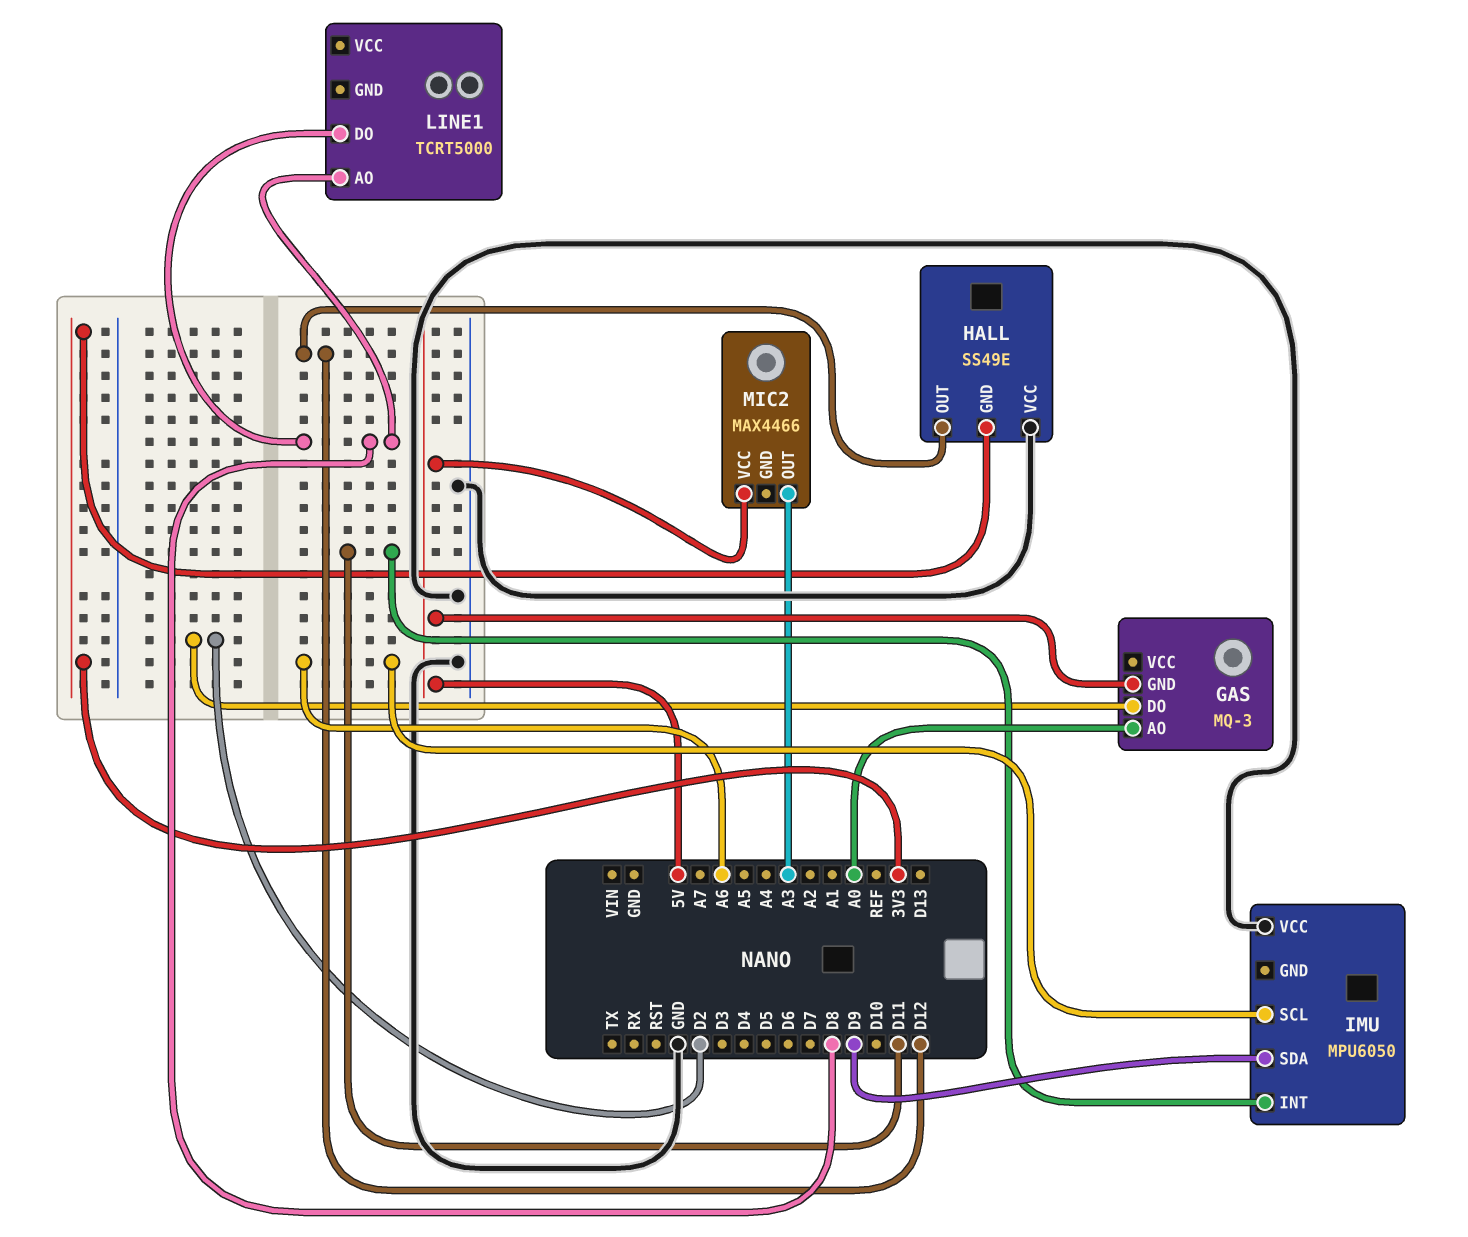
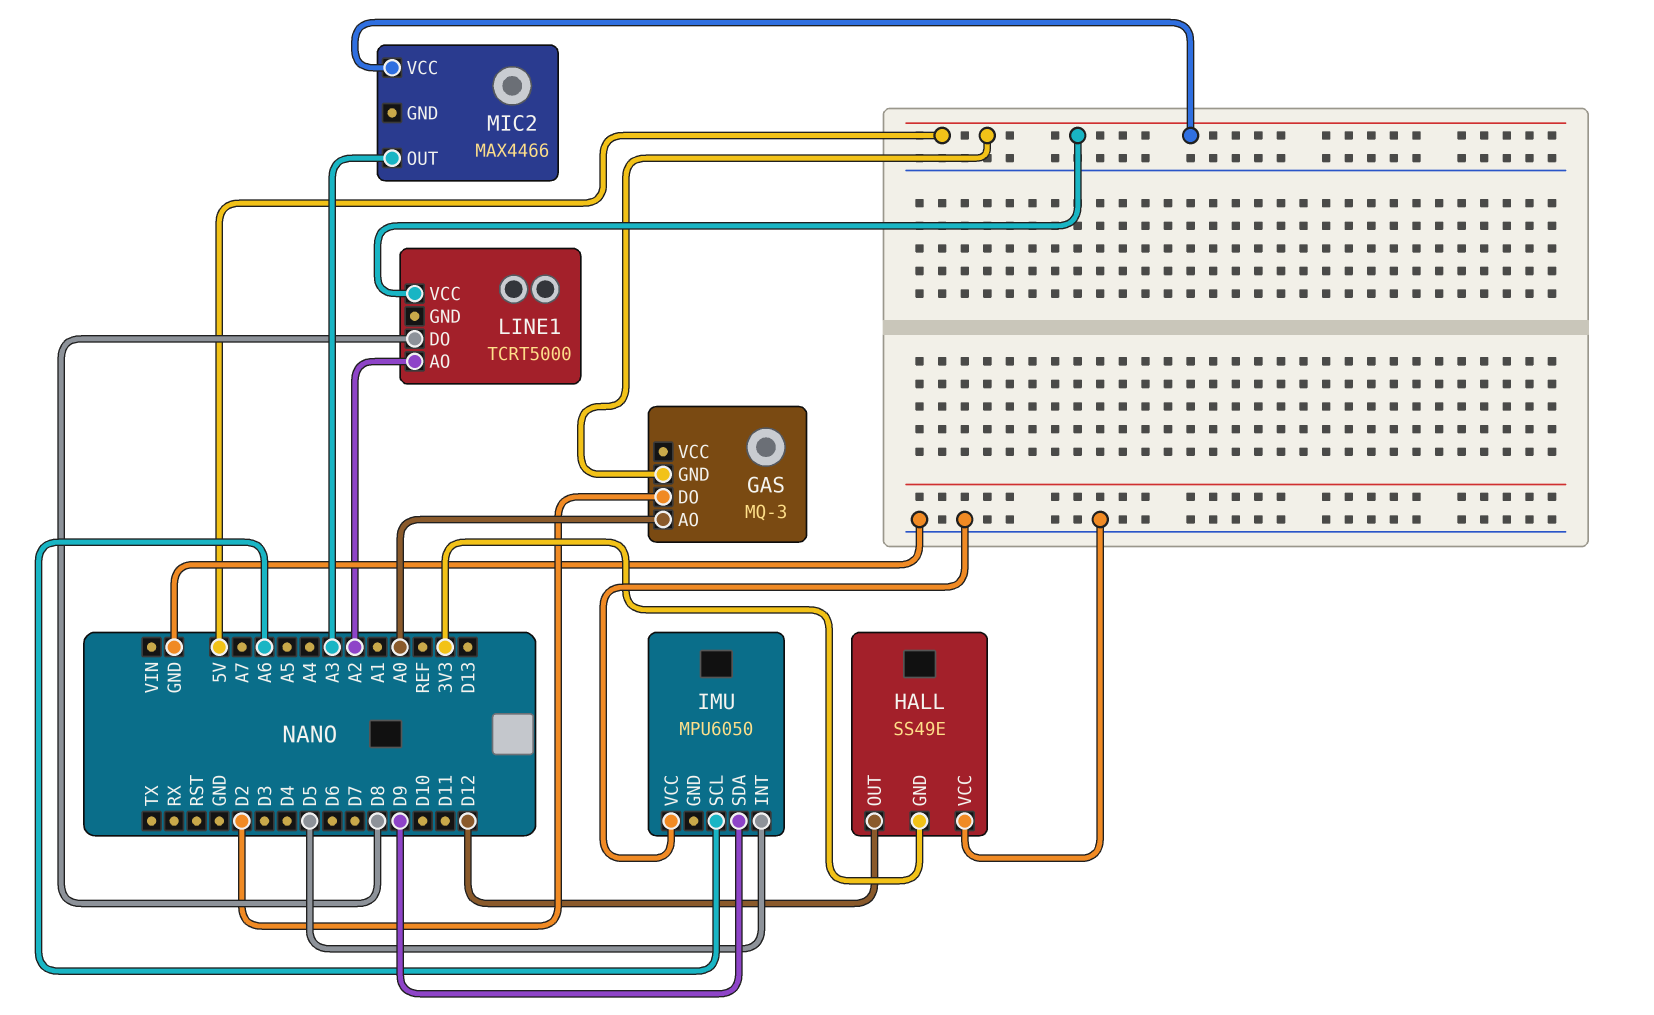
IMU pin INT: D11 -> D5
LINE1 pin AO: D8 -> A2
LINE1 pin VCC: none -> 5V

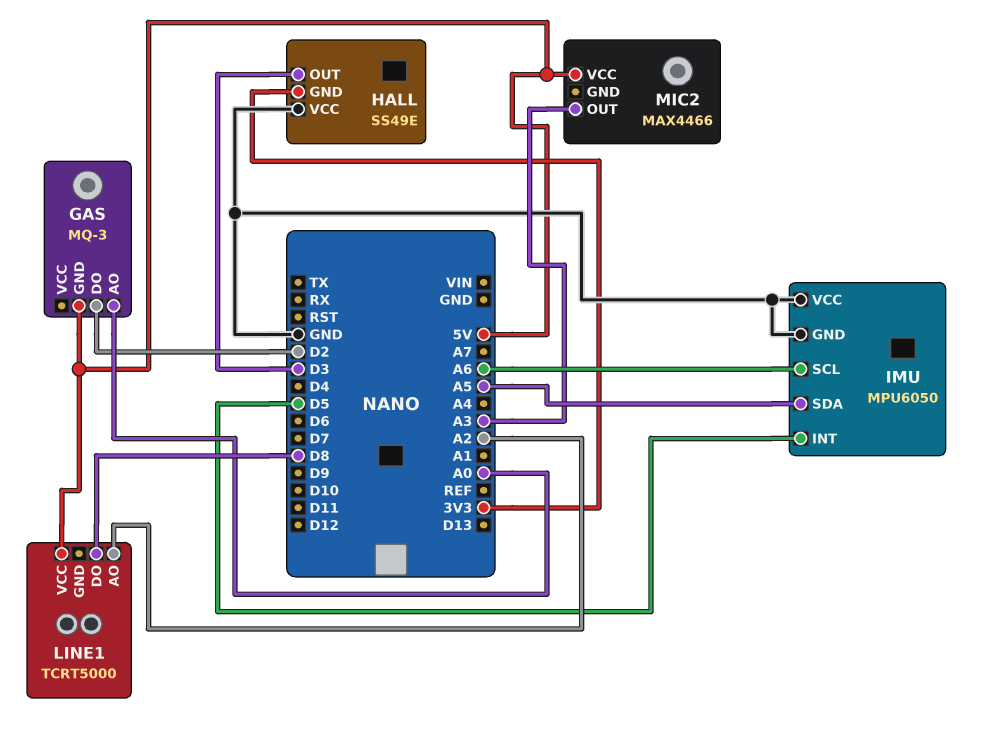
HALL pin OUT: D12 -> D3
IMU pin GND: none -> GND
IMU pin SDA: D9 -> A5

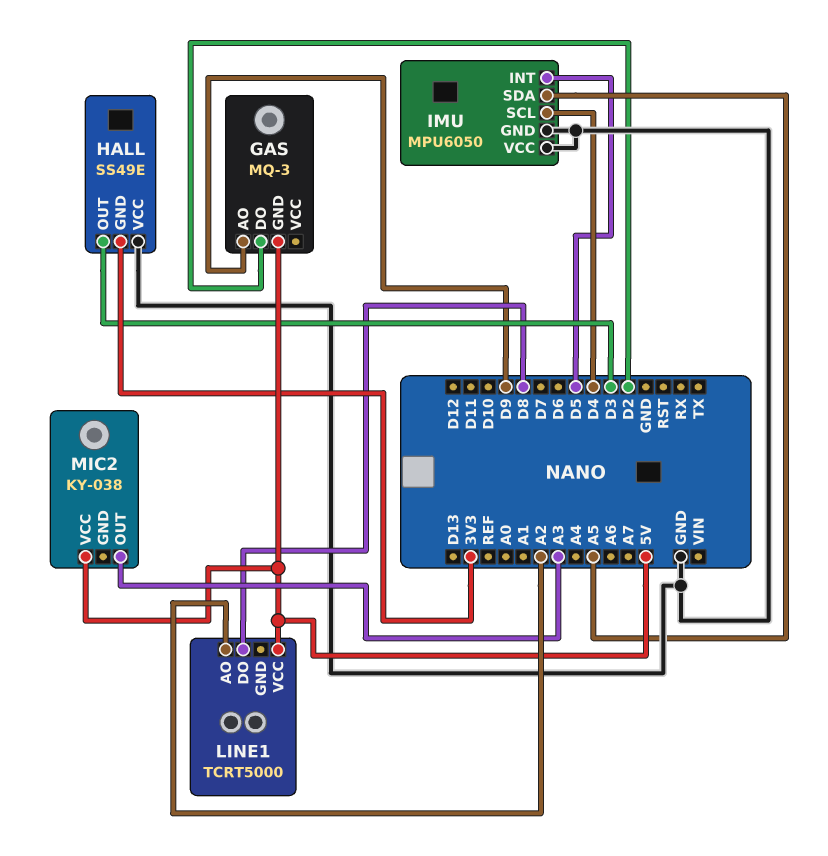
GAS pin AO: A0 -> D9
IMU pin SCL: A6 -> D4
MIC2: MAX4466 -> KY-038

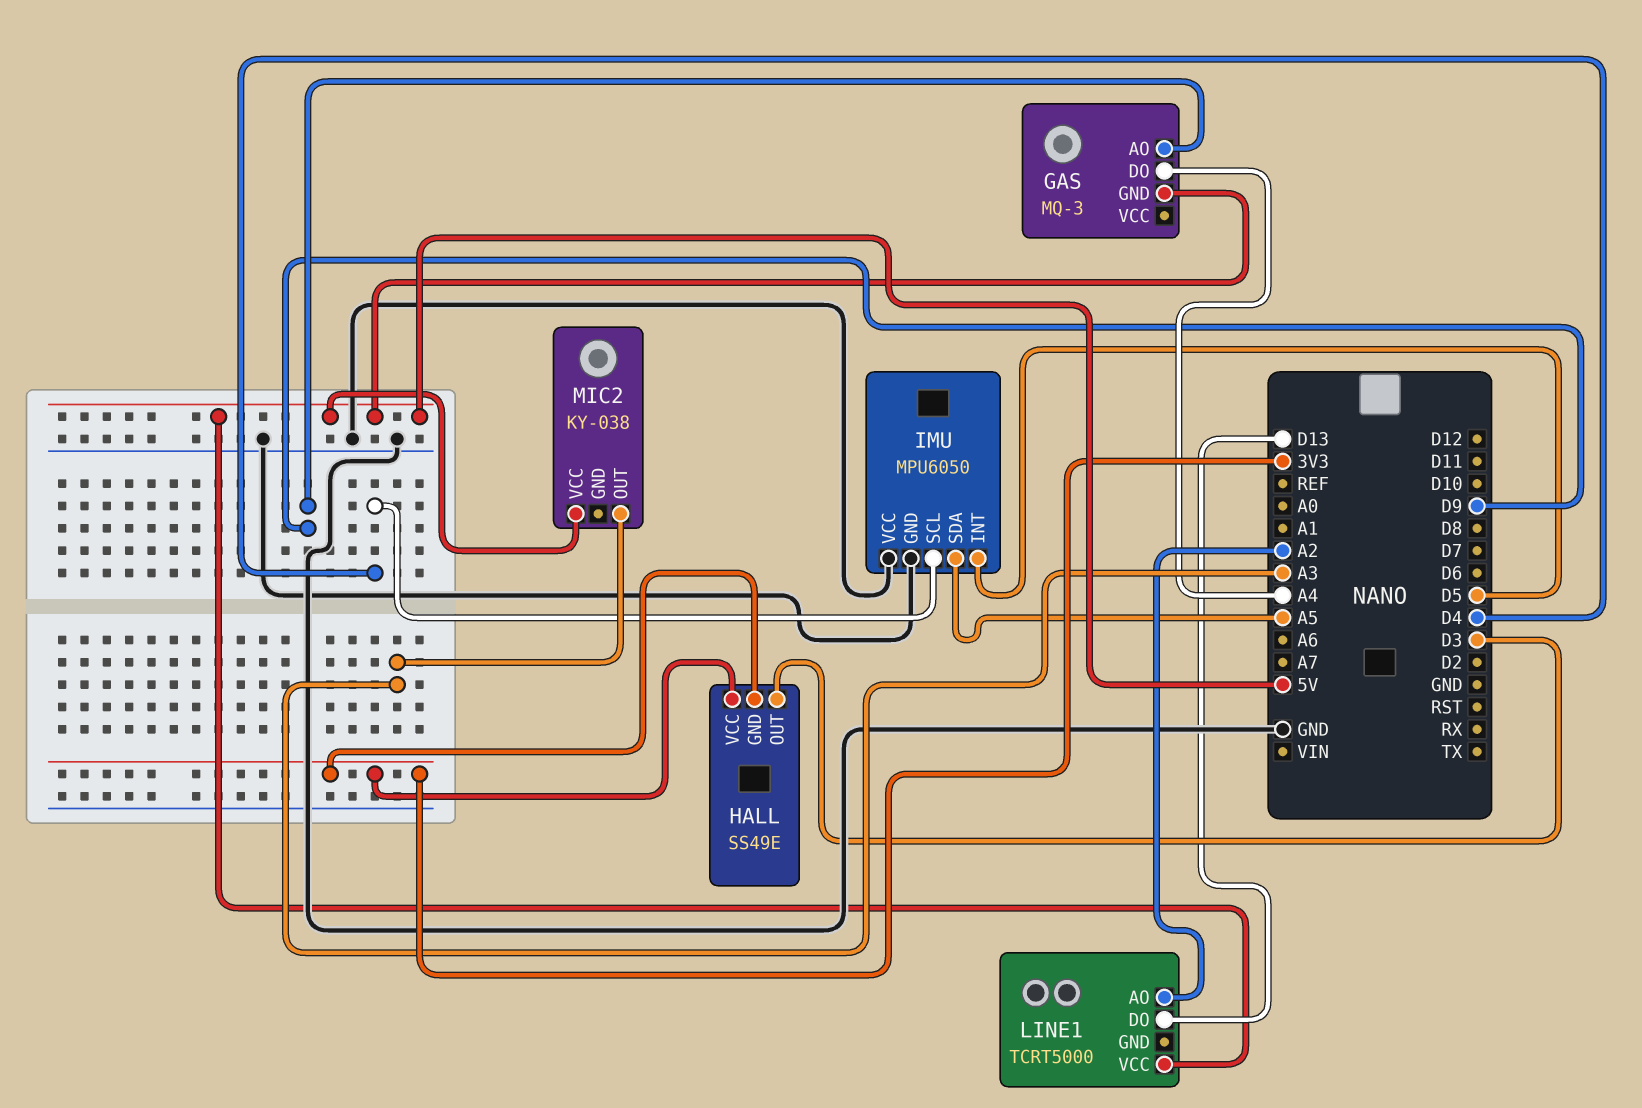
GAS pin DO: D2 -> A4
HALL pin VCC: GND -> 3V3
LINE1 pin DO: D8 -> D13

